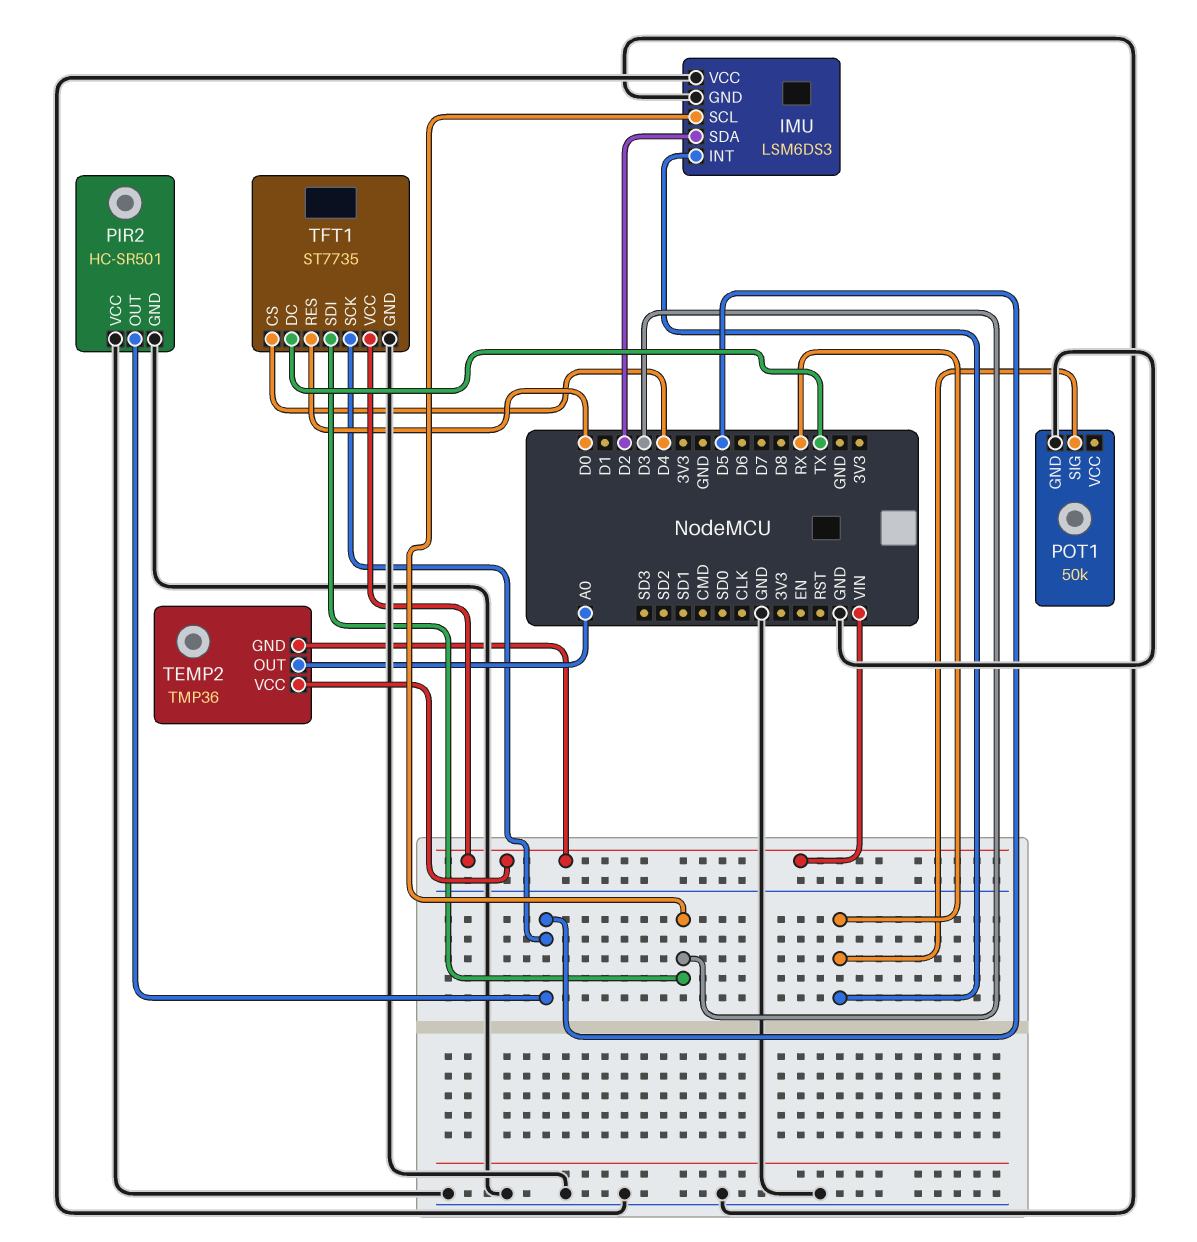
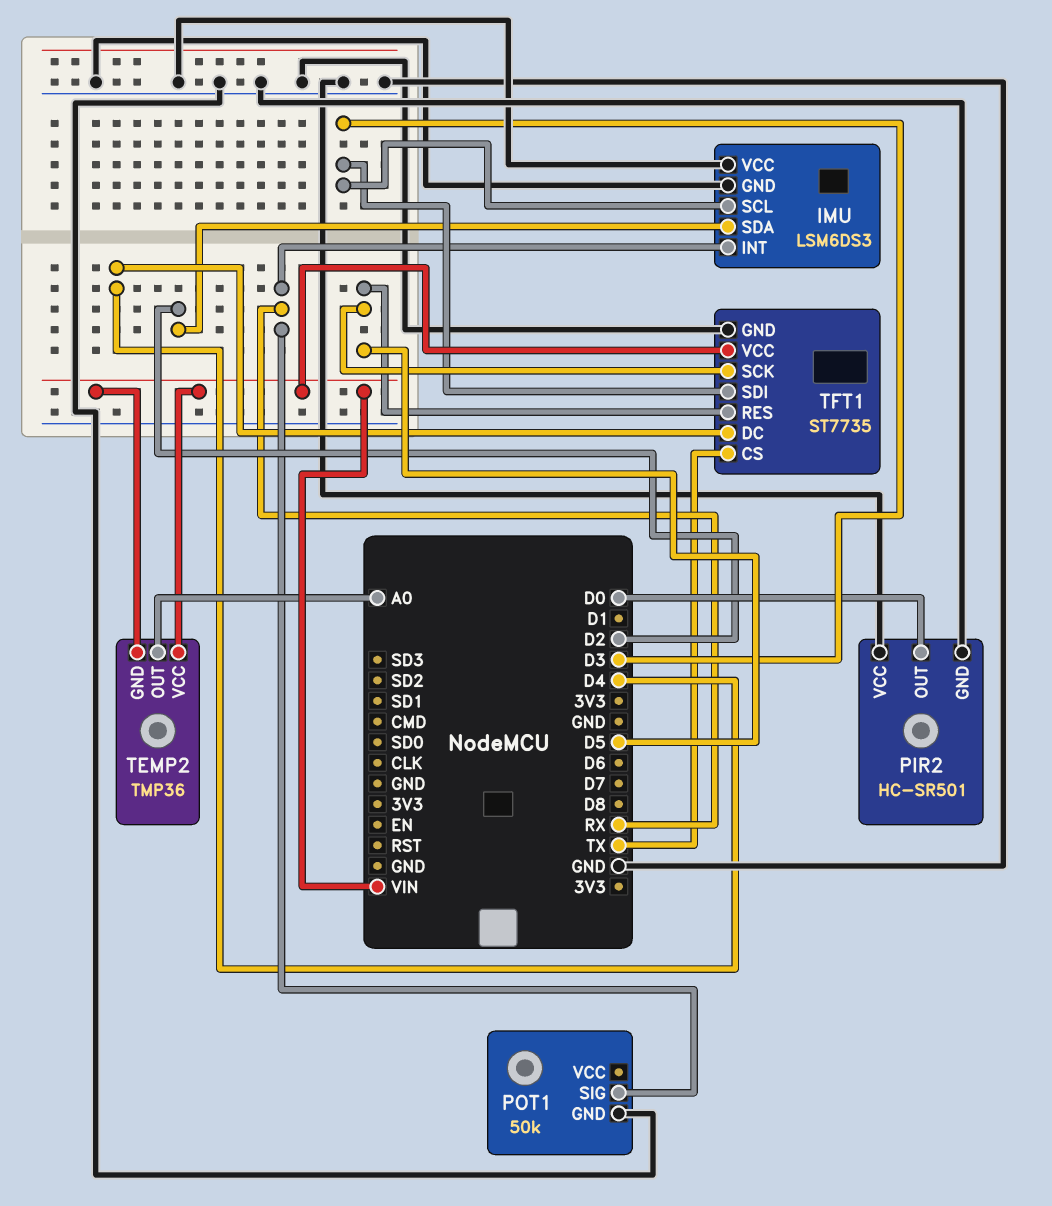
PIR2 pin OUT: D5 -> D0
TFT1 pin CS: D4 -> TX
TFT1 pin DC: TX -> D4
TFT1 pin RES: D0 -> D5

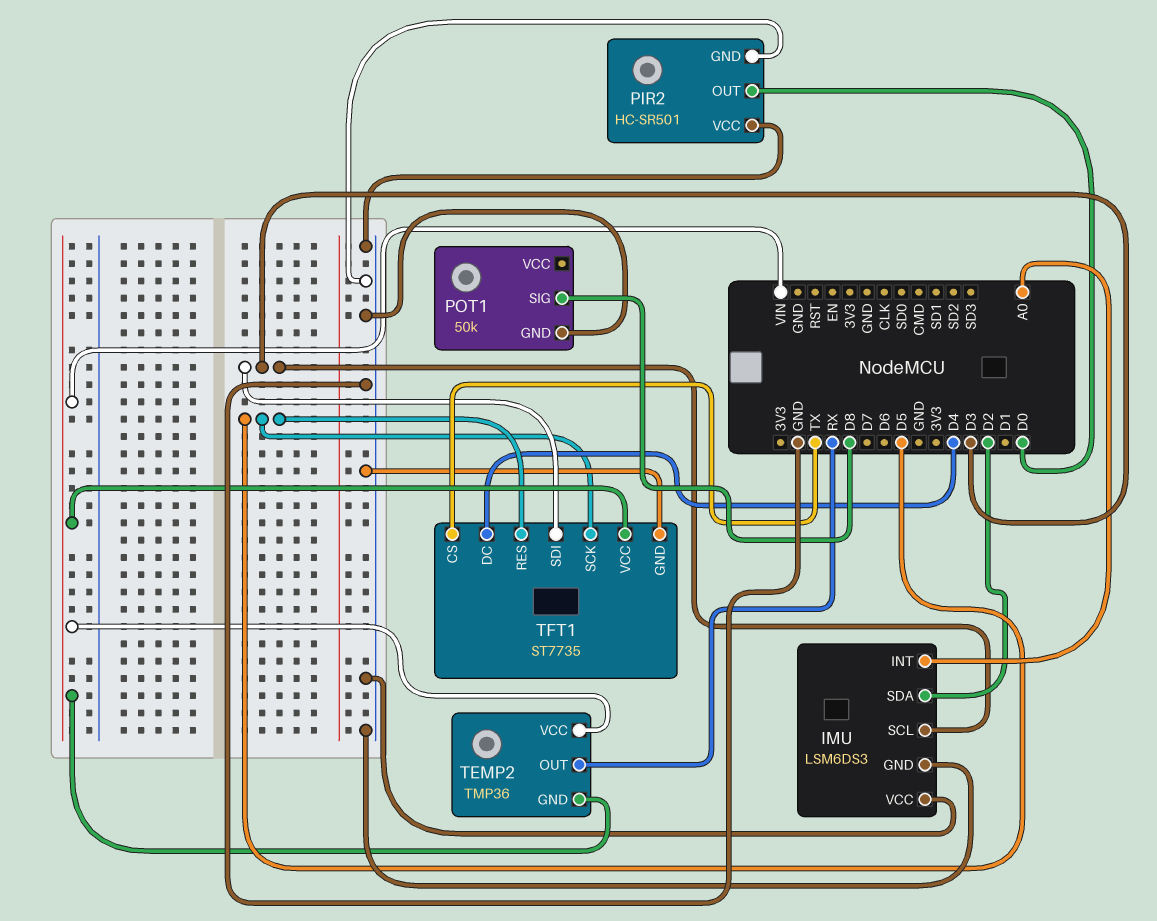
IMU pin INT: RX -> A0
POT1 pin SIG: RX -> D8
TEMP2 pin OUT: A0 -> RX

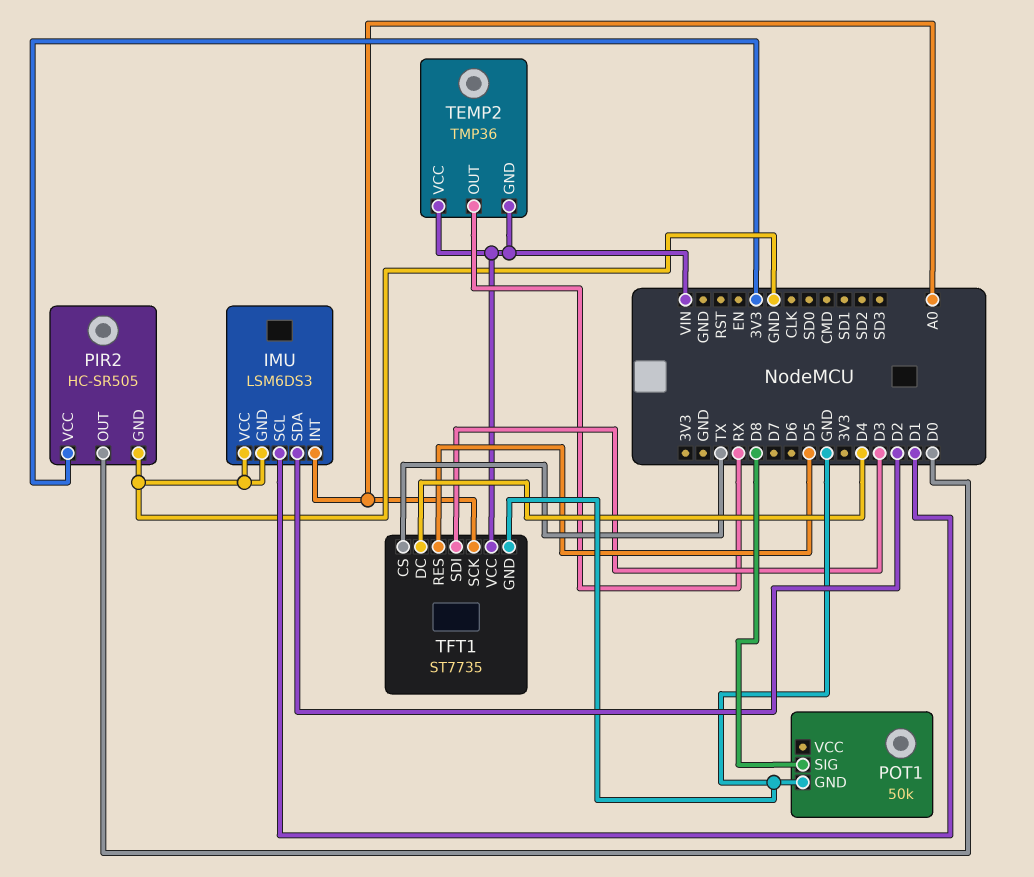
IMU pin SCL: D3 -> D1
PIR2: HC-SR501 -> HC-SR505
PIR2 pin VCC: GND -> 3V3
TFT1 pin SCK: D5 -> A0

